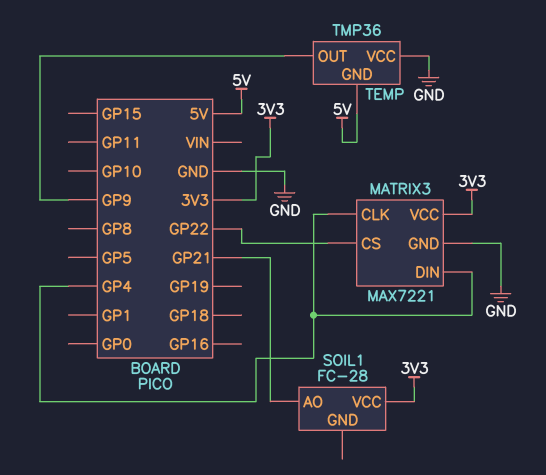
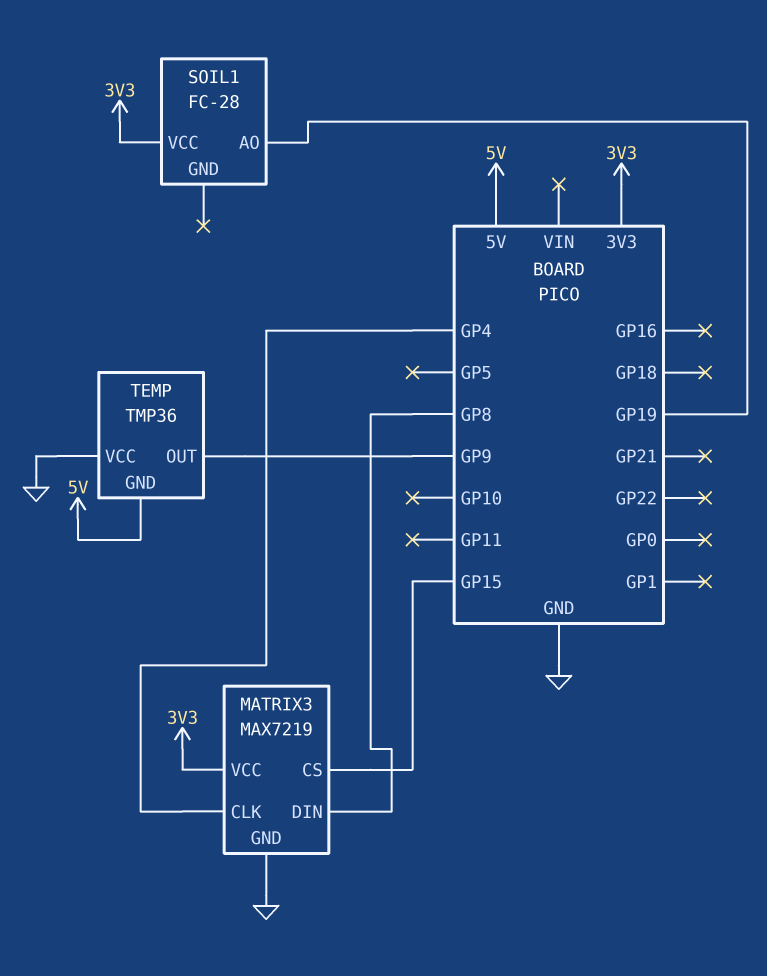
MATRIX3: MAX7221 -> MAX7219
MATRIX3 pin CS: GP22 -> GP15
MATRIX3 pin DIN: GP4 -> GP8
SOIL1 pin AO: GP21 -> GP19

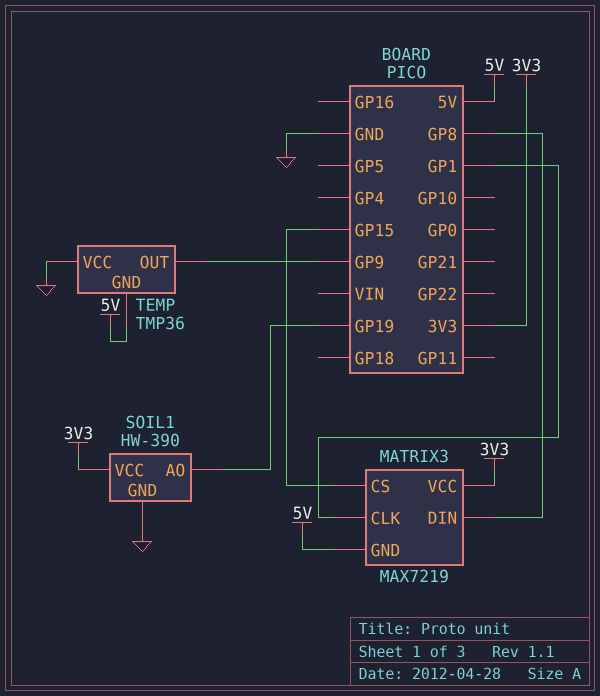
MATRIX3 pin CLK: GP4 -> GP1
MATRIX3 pin GND: GND -> 5V
SOIL1: FC-28 -> HW-390
SOIL1 pin GND: none -> GND

